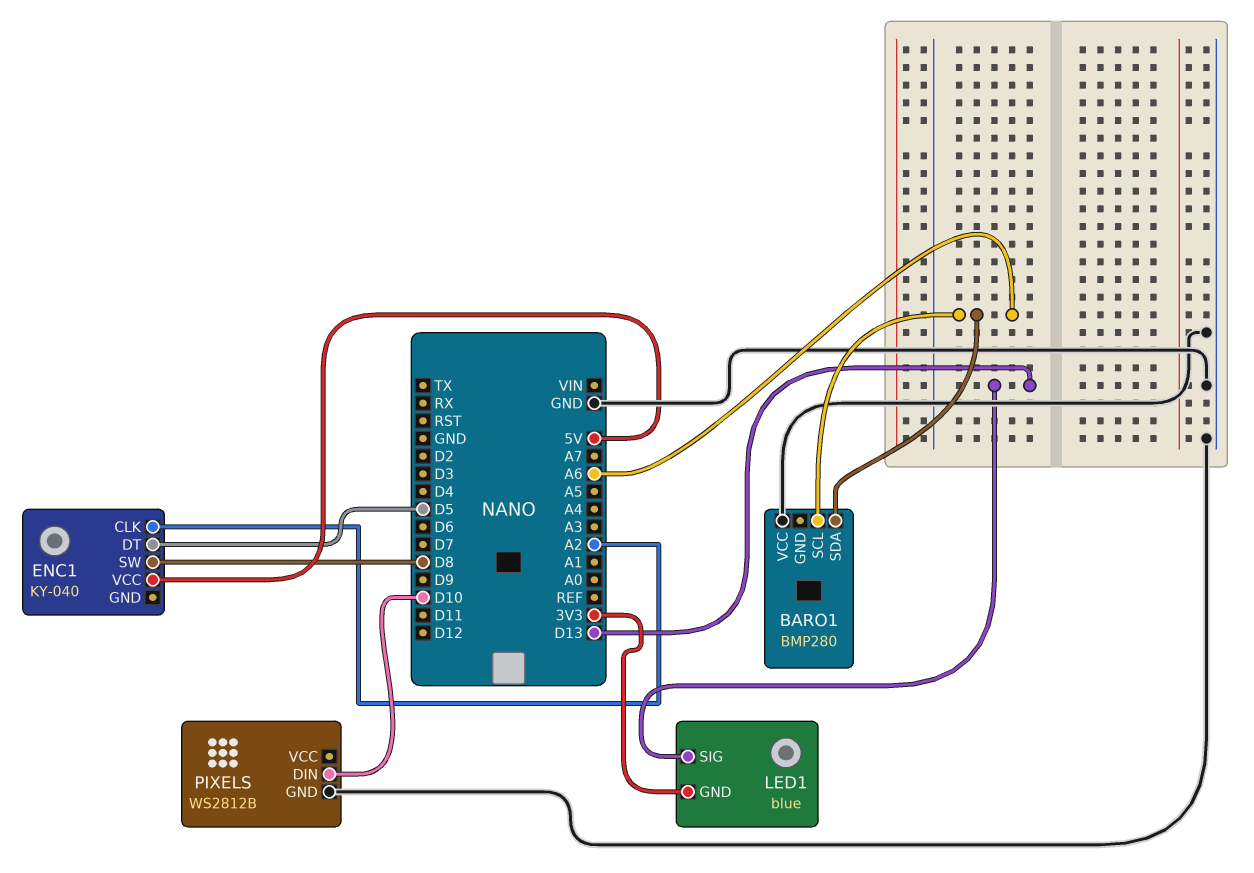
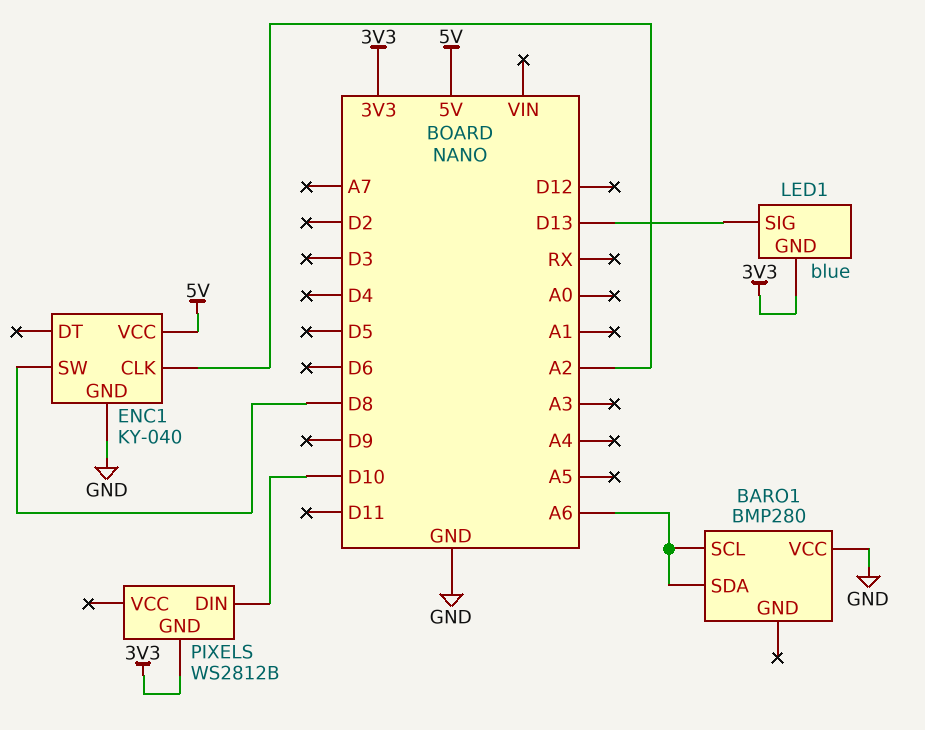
ENC1 pin DT: D5 -> none
ENC1 pin GND: none -> GND
PIXELS pin GND: GND -> 3V3

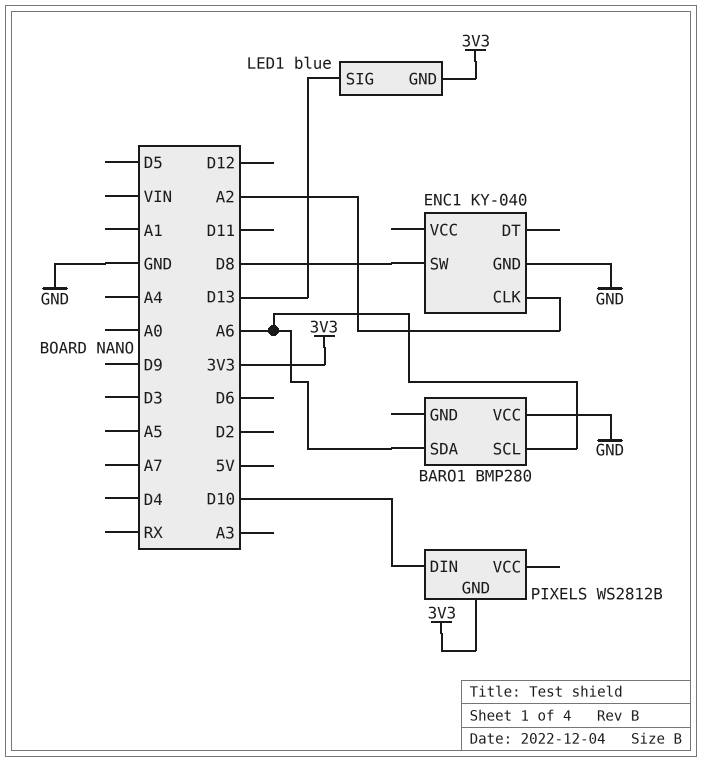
ENC1 pin VCC: 5V -> none

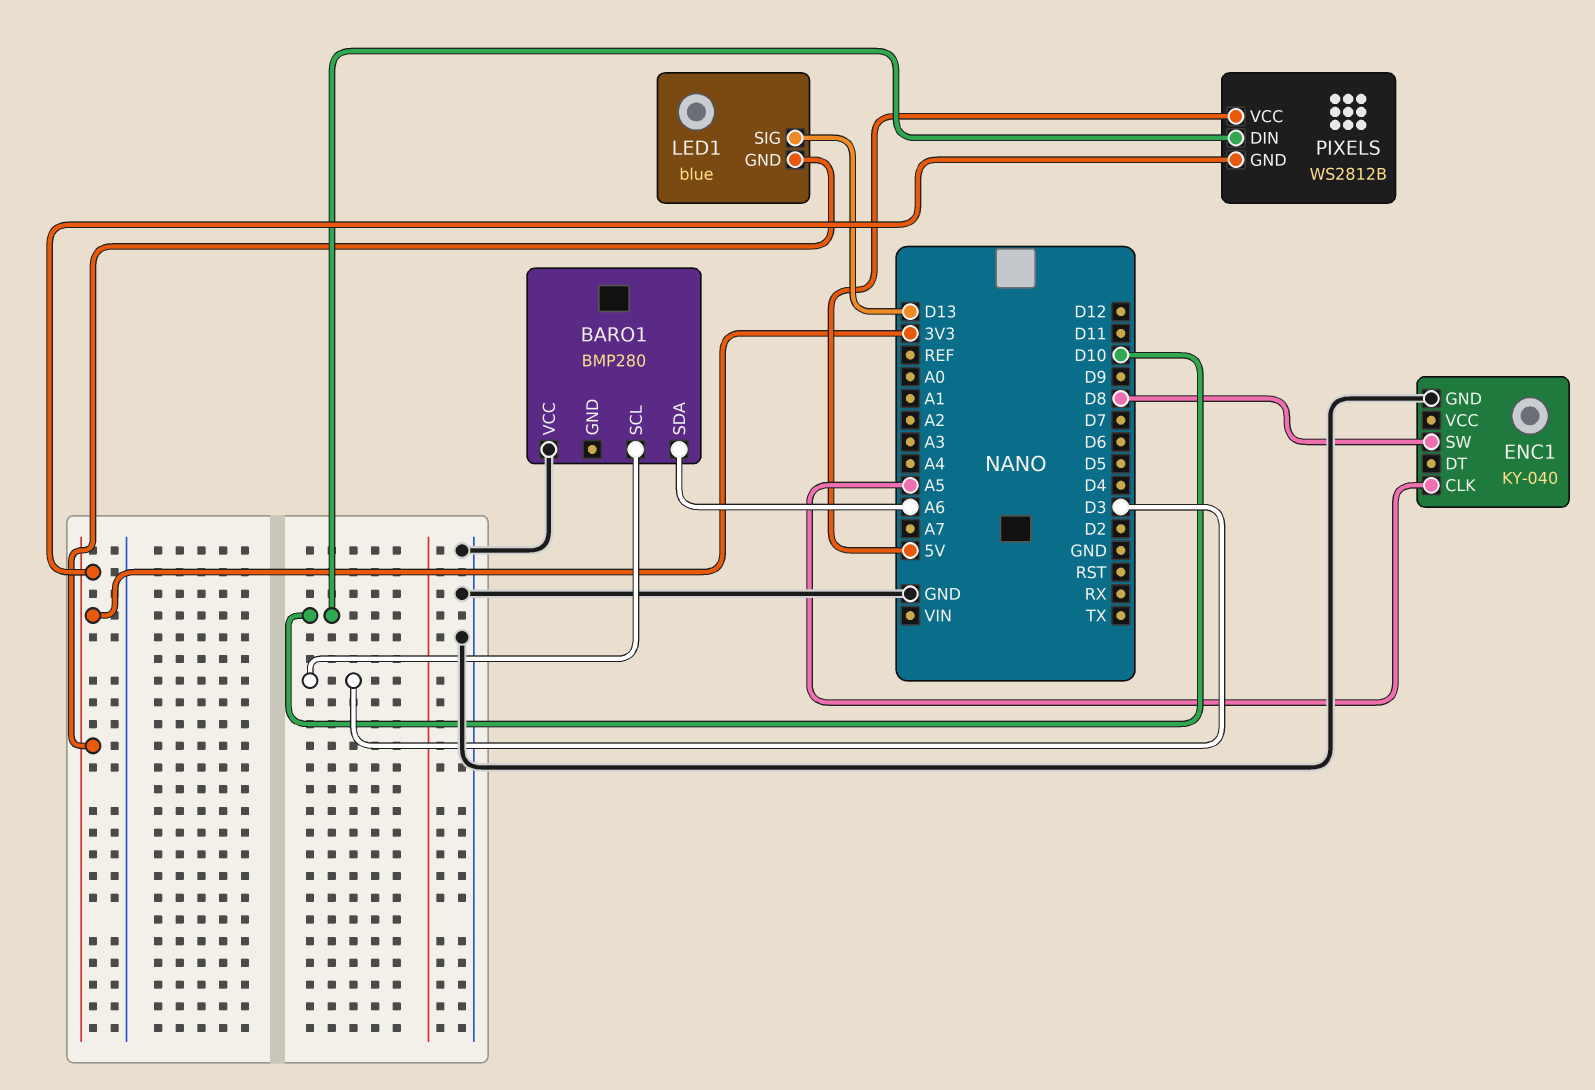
BARO1 pin SCL: A6 -> D3
ENC1 pin CLK: A2 -> A5
PIXELS pin VCC: none -> 5V

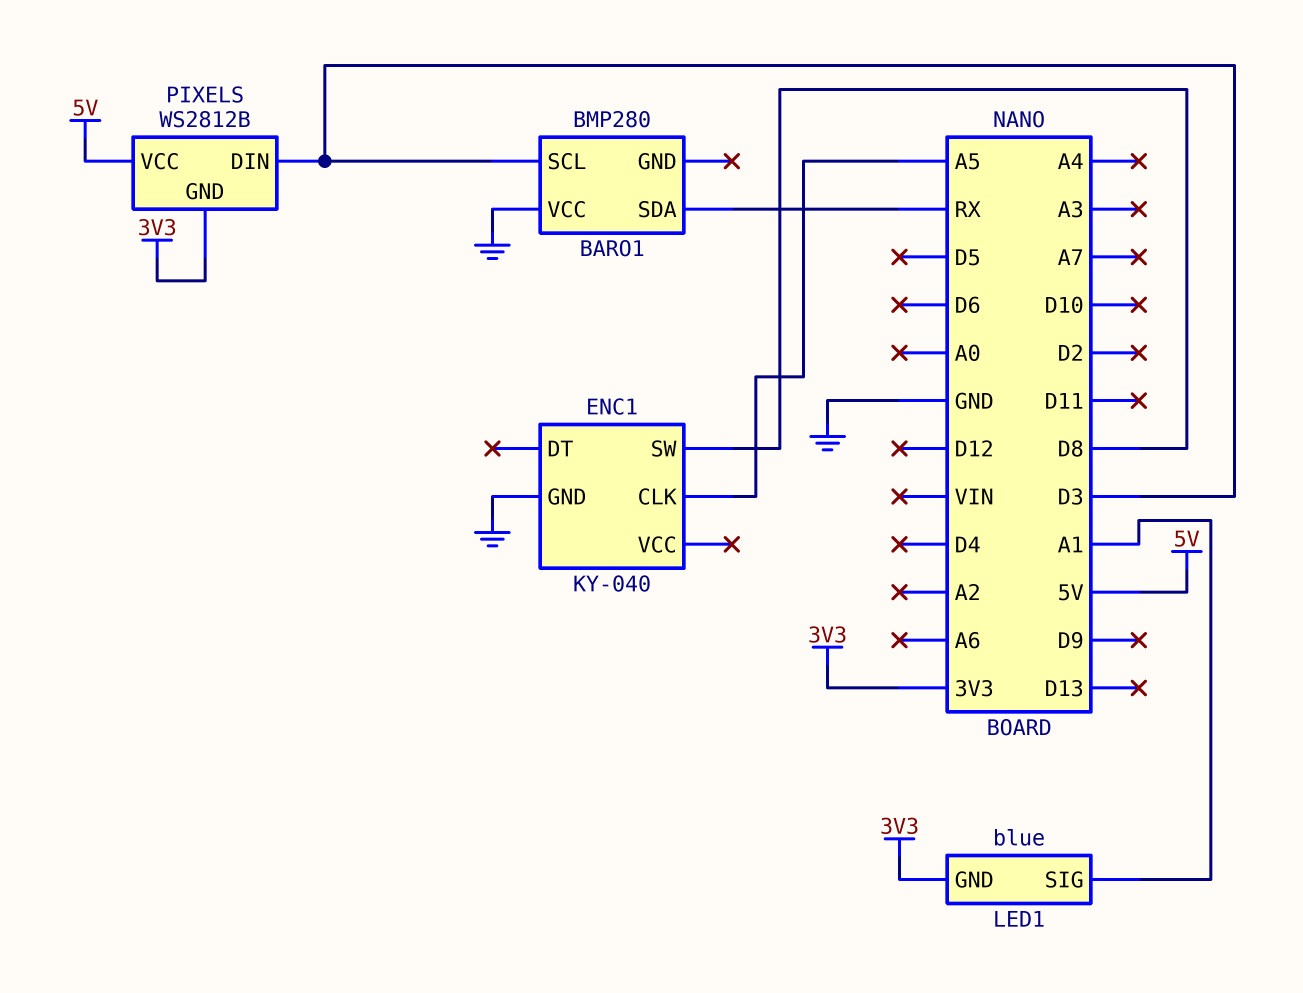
BARO1 pin SDA: A6 -> RX
LED1 pin SIG: D13 -> A1
PIXELS pin DIN: D10 -> D3

